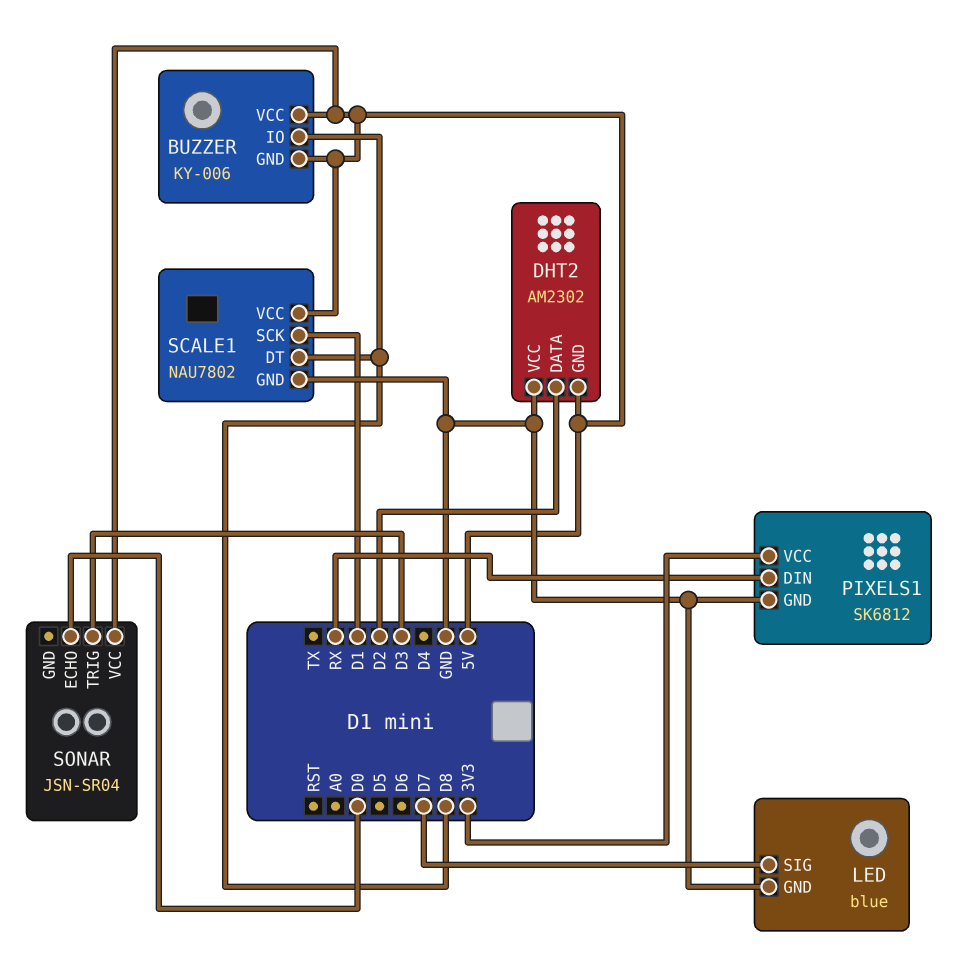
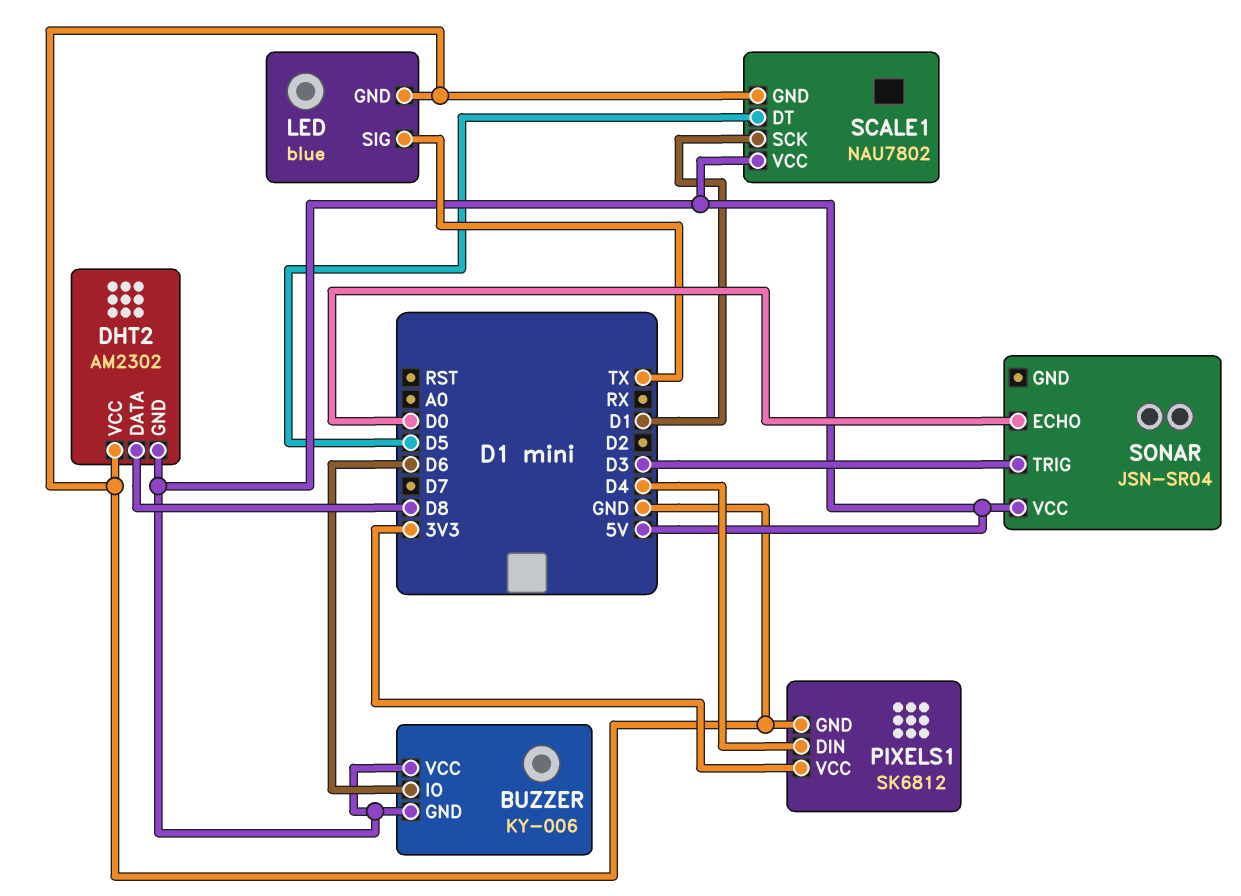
BUZZER pin IO: D8 -> D6
DHT2 pin DATA: D2 -> D8
LED pin SIG: D7 -> TX
PIXELS1 pin DIN: RX -> D4
SCALE1 pin DT: D8 -> D5

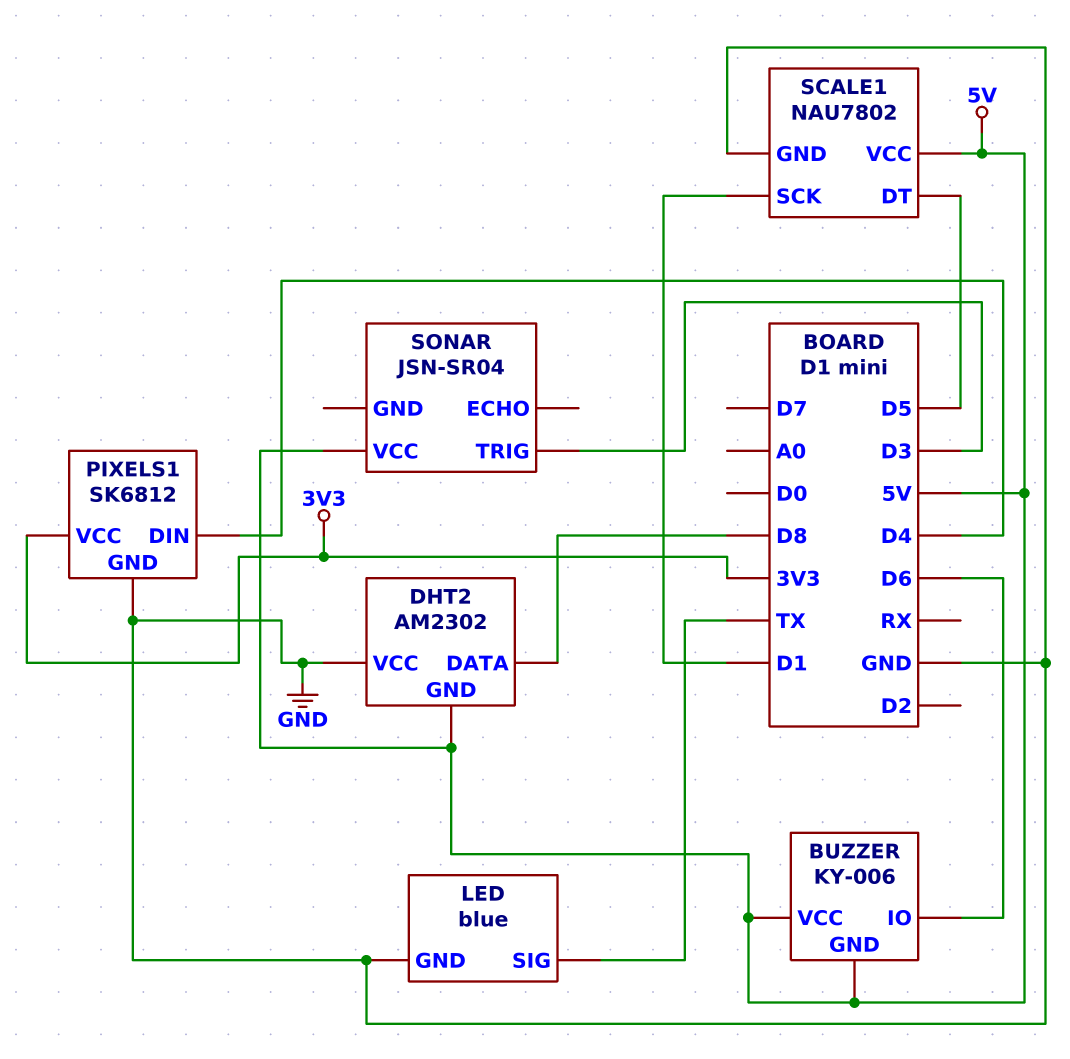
SONAR pin ECHO: D0 -> none

